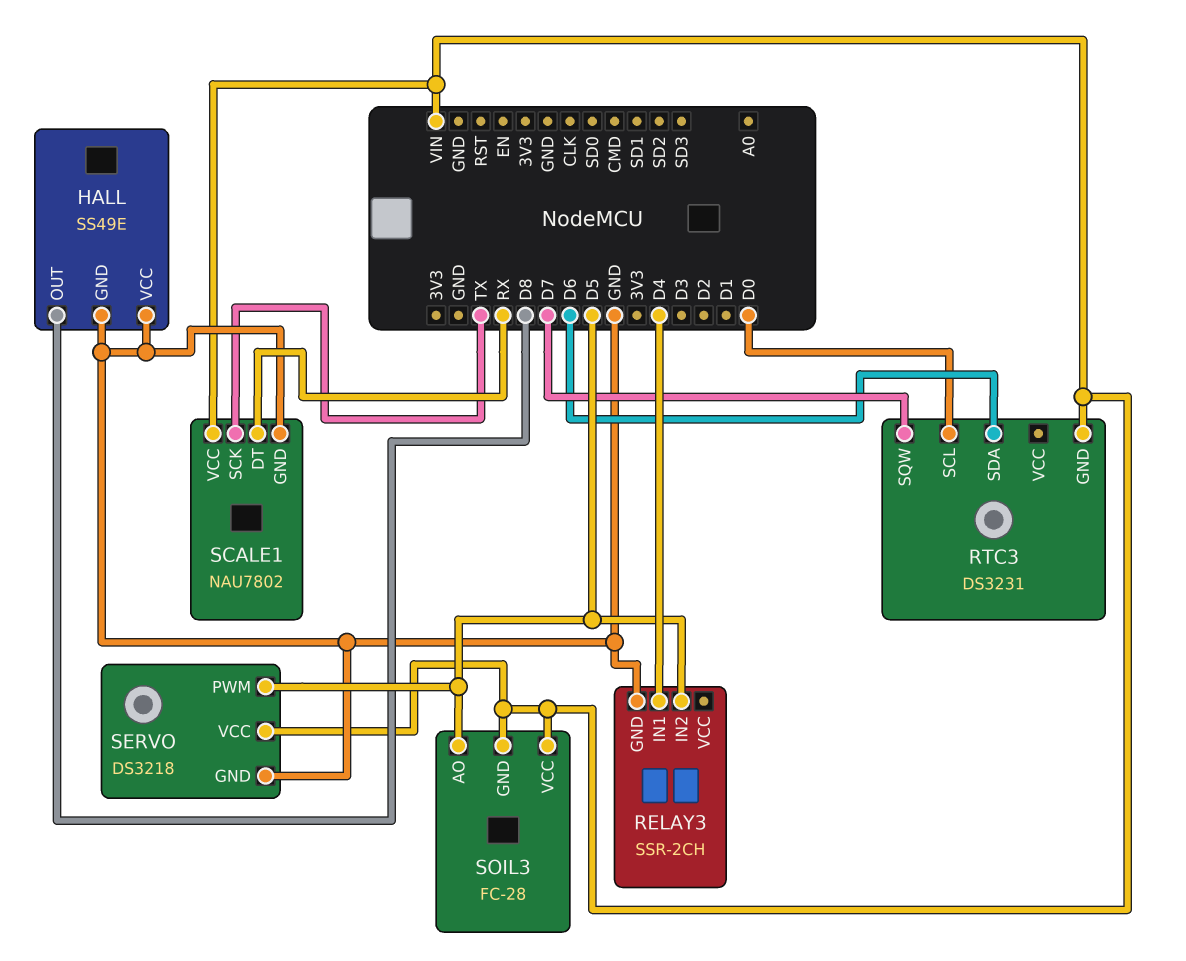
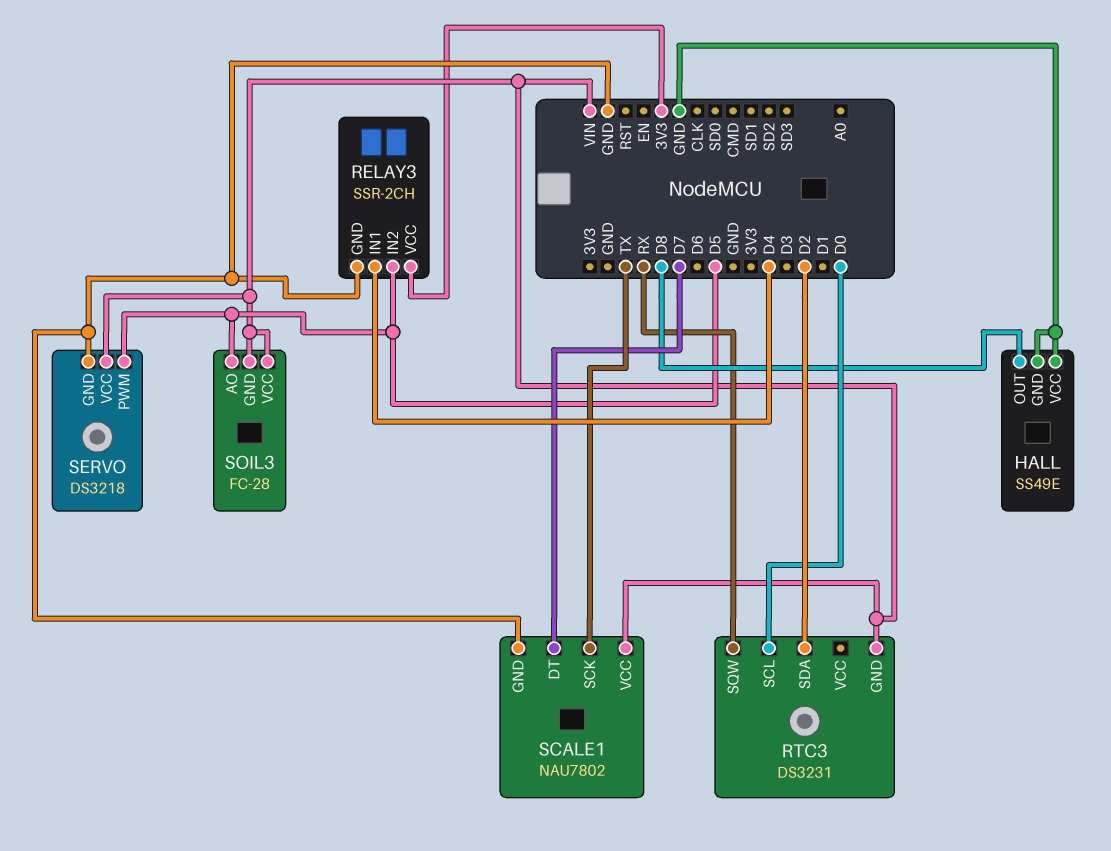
RELAY3 pin VCC: none -> 3V3
RTC3 pin SDA: D6 -> D2
RTC3 pin SQW: D7 -> RX
SCALE1 pin DT: RX -> D7

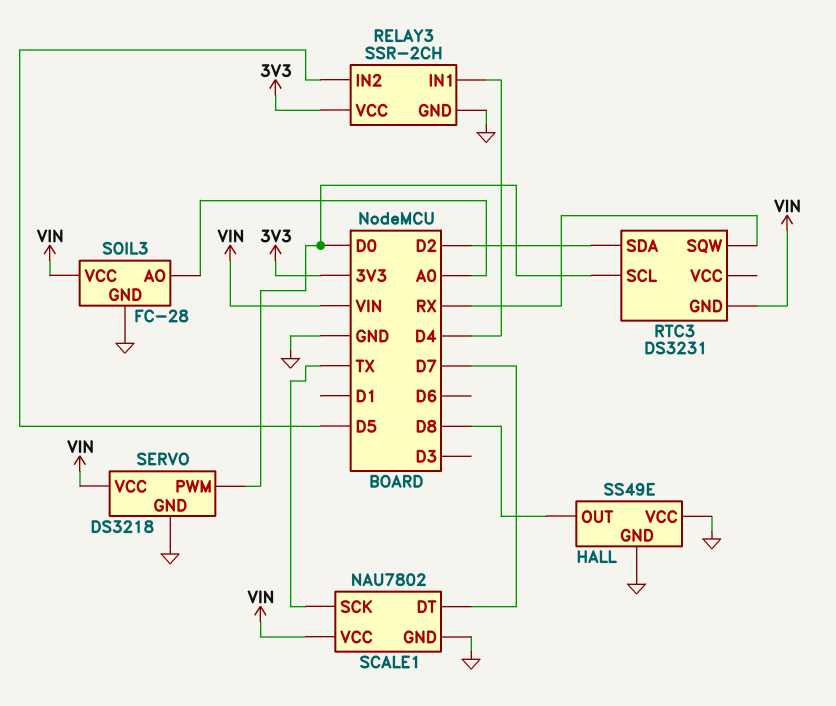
SERVO pin PWM: D5 -> D0
SOIL3 pin AO: D5 -> A0
SOIL3 pin GND: VIN -> GND

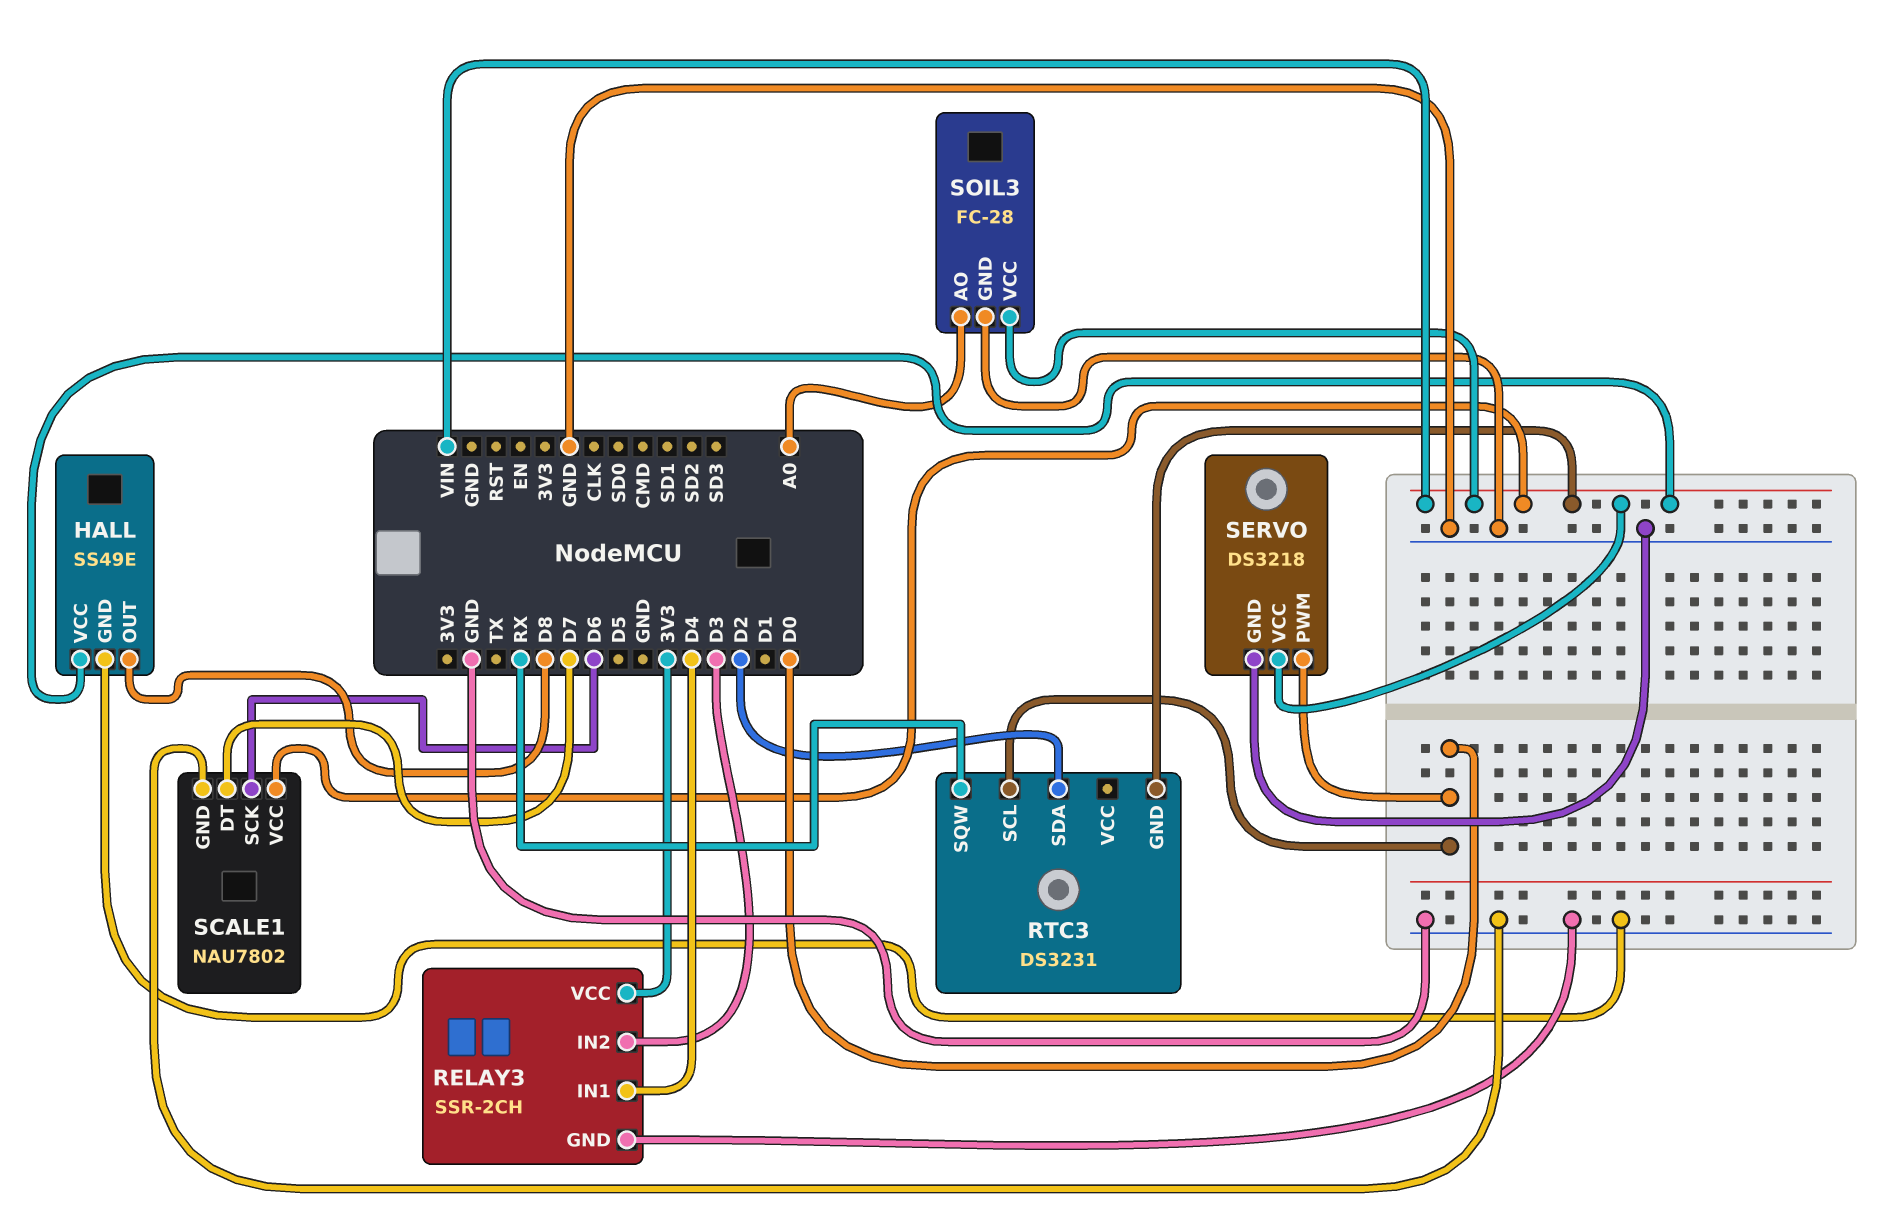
HALL pin VCC: GND -> VIN
RELAY3 pin IN2: D5 -> D3
SCALE1 pin SCK: TX -> D6

